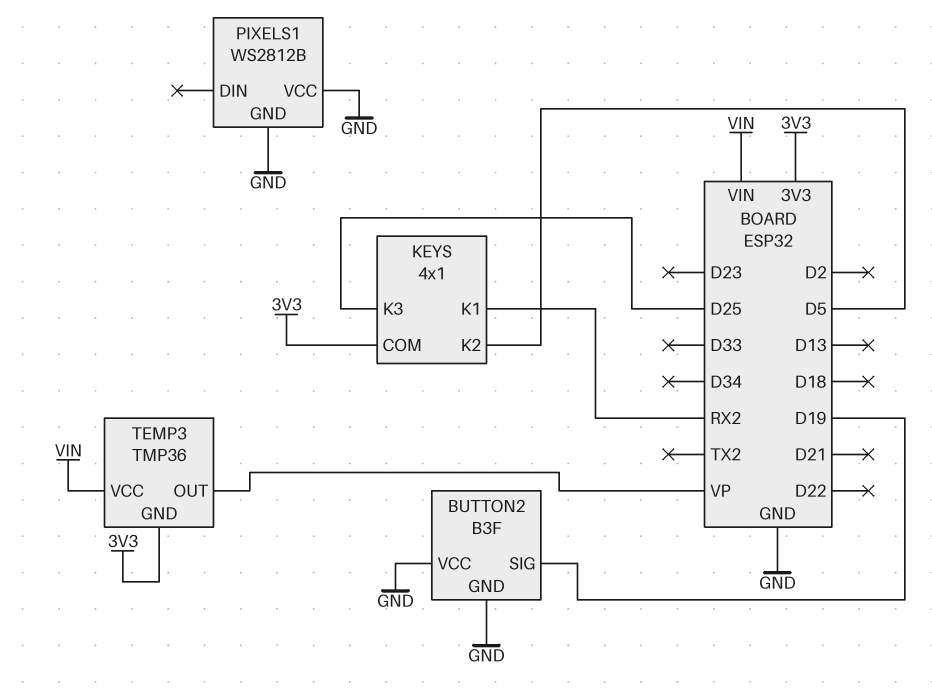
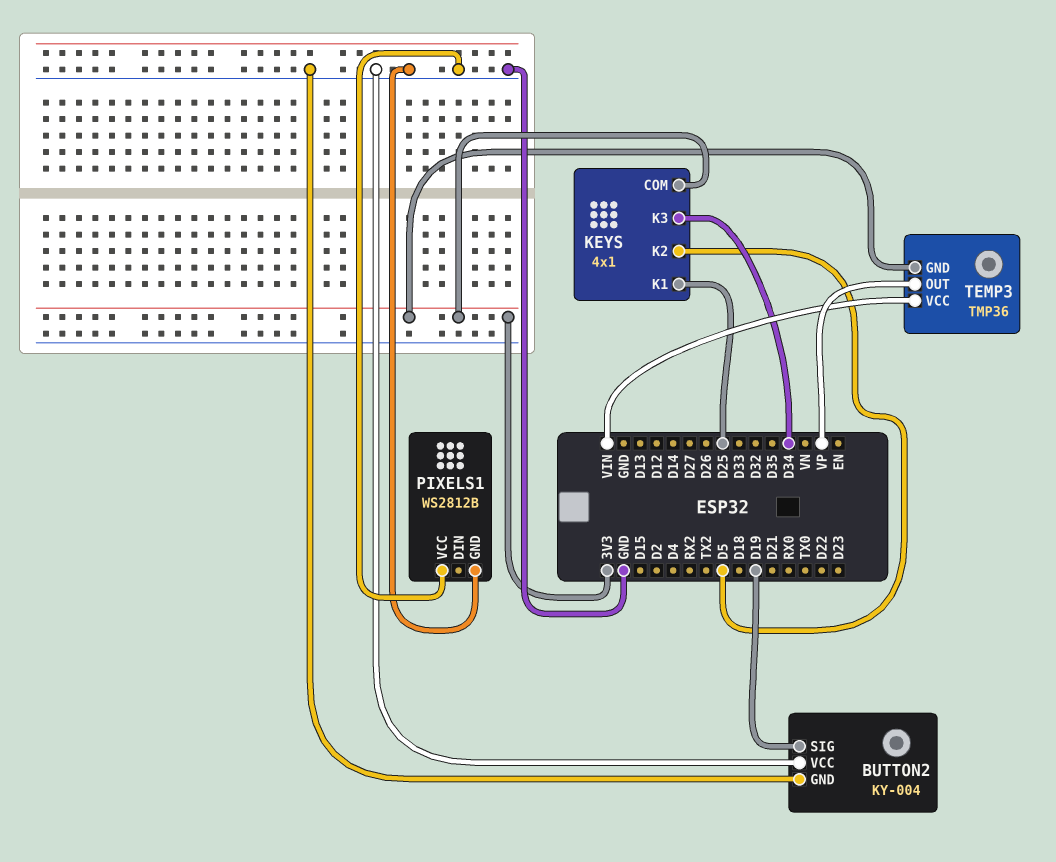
BUTTON2: B3F -> KY-004
KEYS pin K1: RX2 -> D25
KEYS pin K3: D25 -> D34

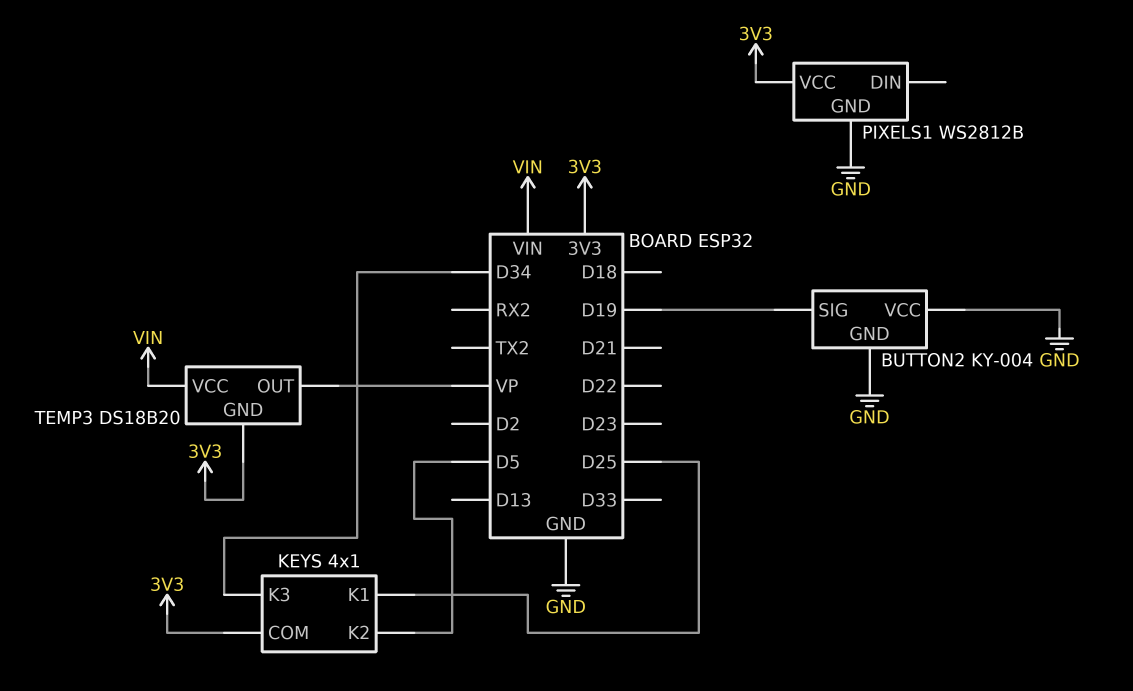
PIXELS1 pin VCC: GND -> 3V3
TEMP3: TMP36 -> DS18B20

